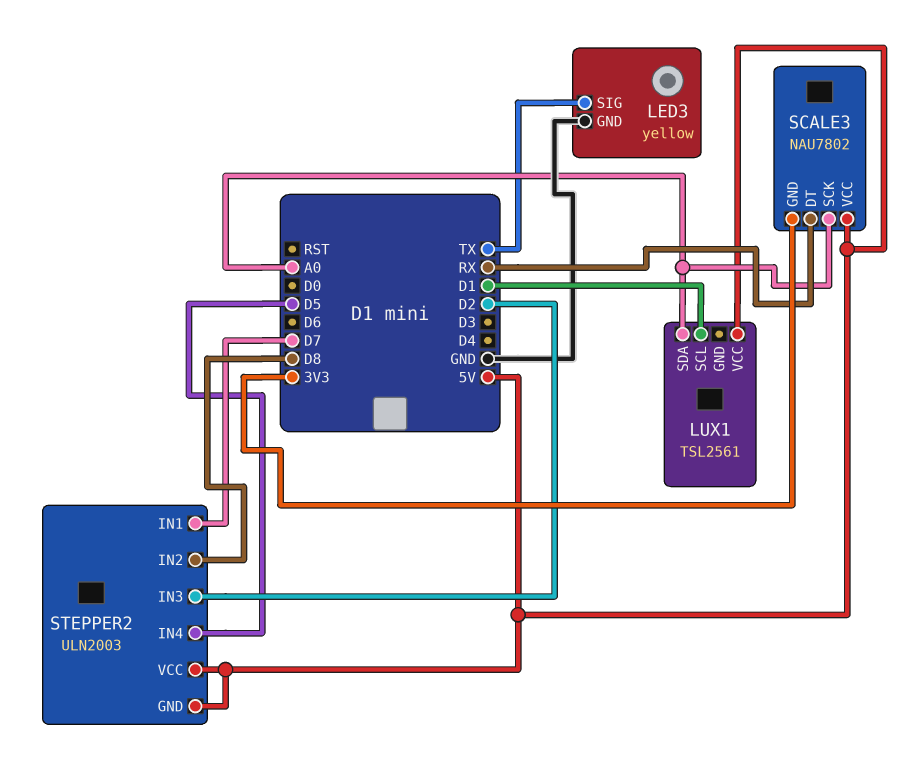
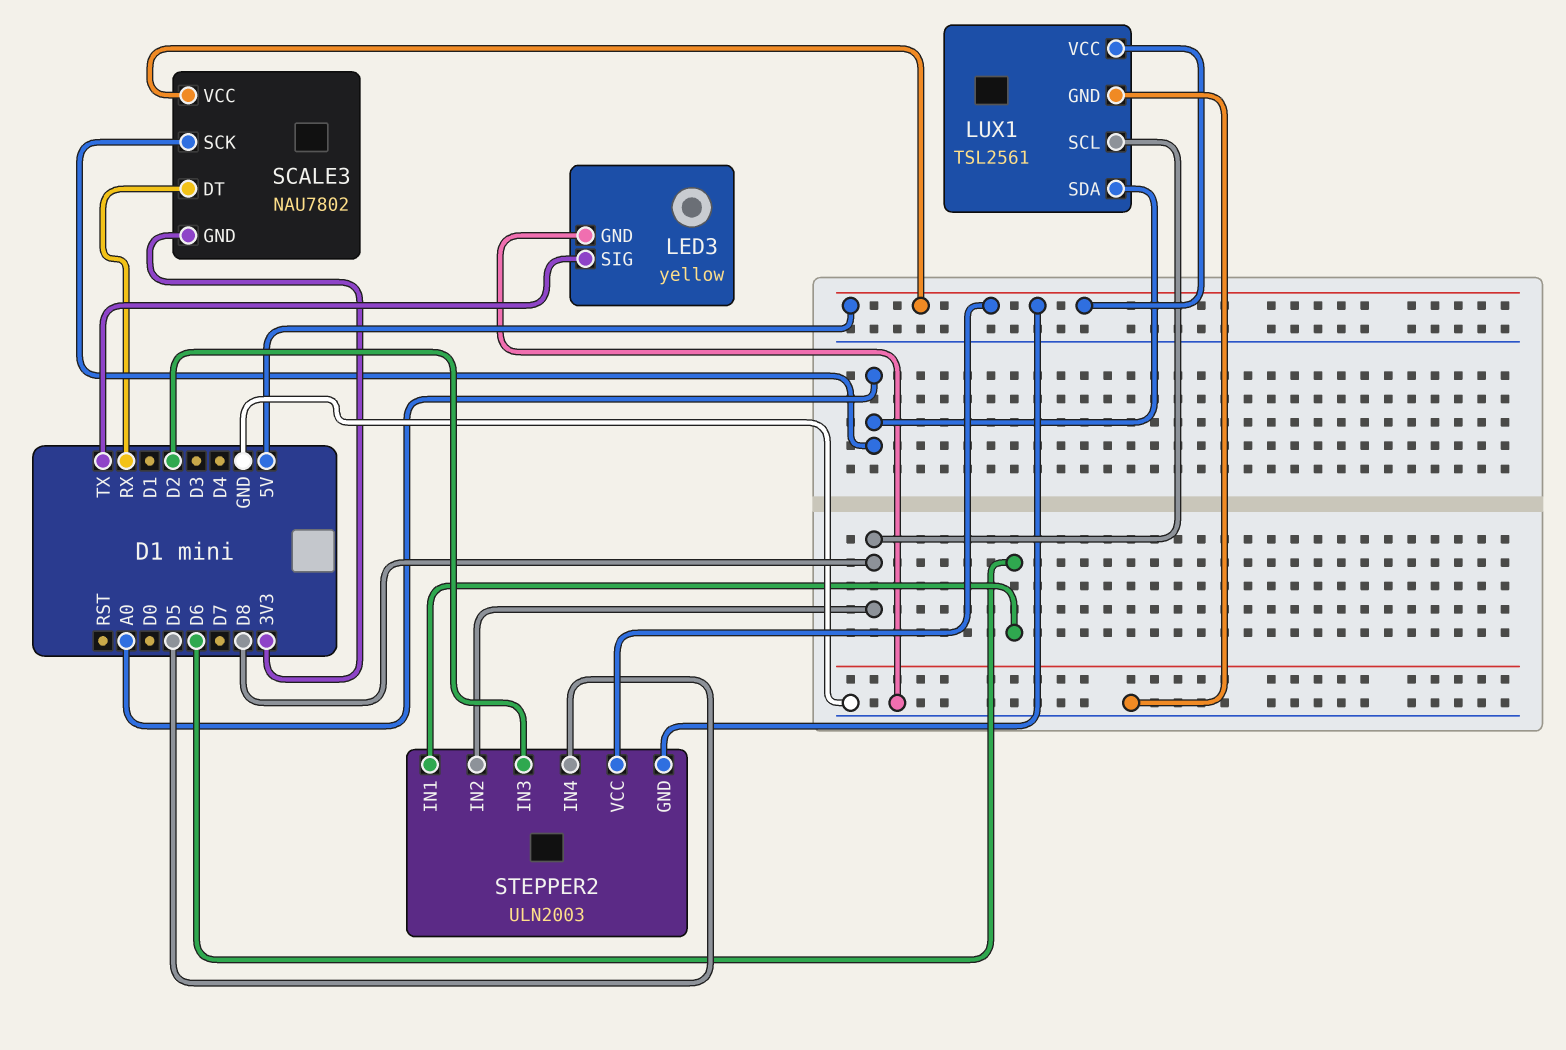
LUX1 pin GND: none -> GND
LUX1 pin SCL: D1 -> D8
STEPPER2 pin IN1: D7 -> D6

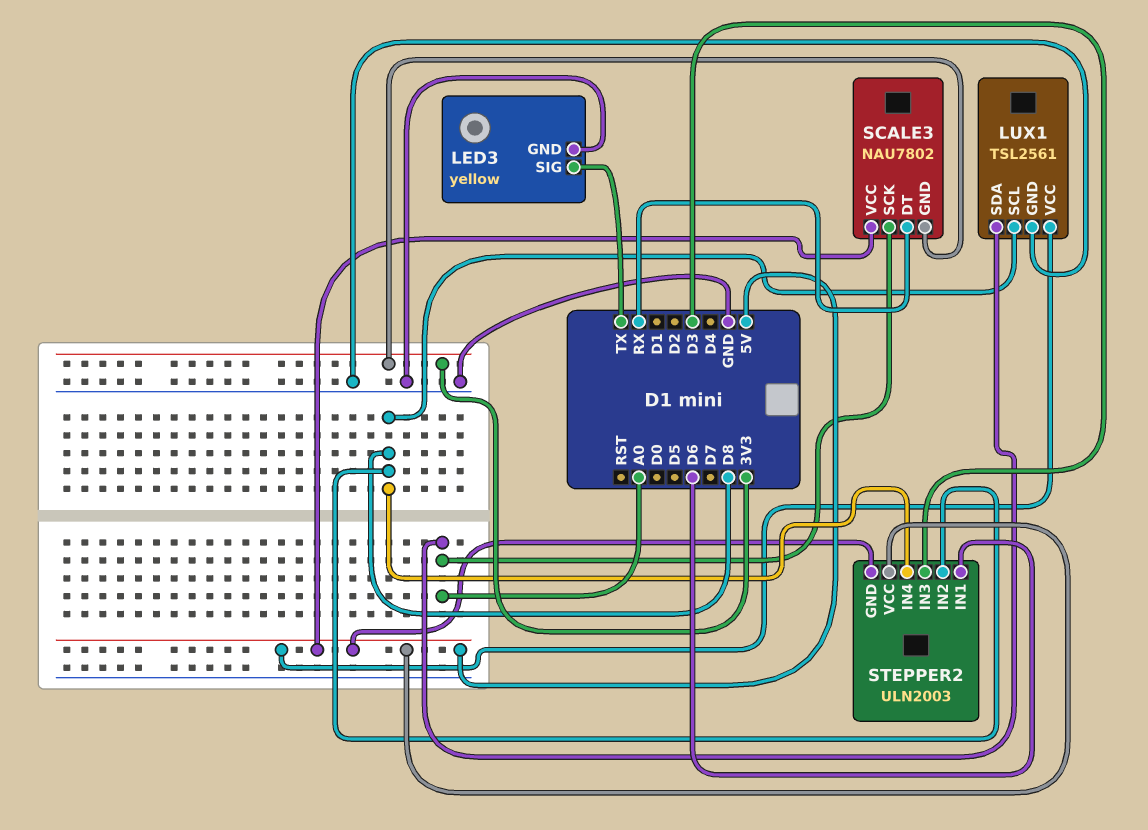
STEPPER2 pin IN3: D2 -> D3
STEPPER2 pin IN4: D5 -> D8

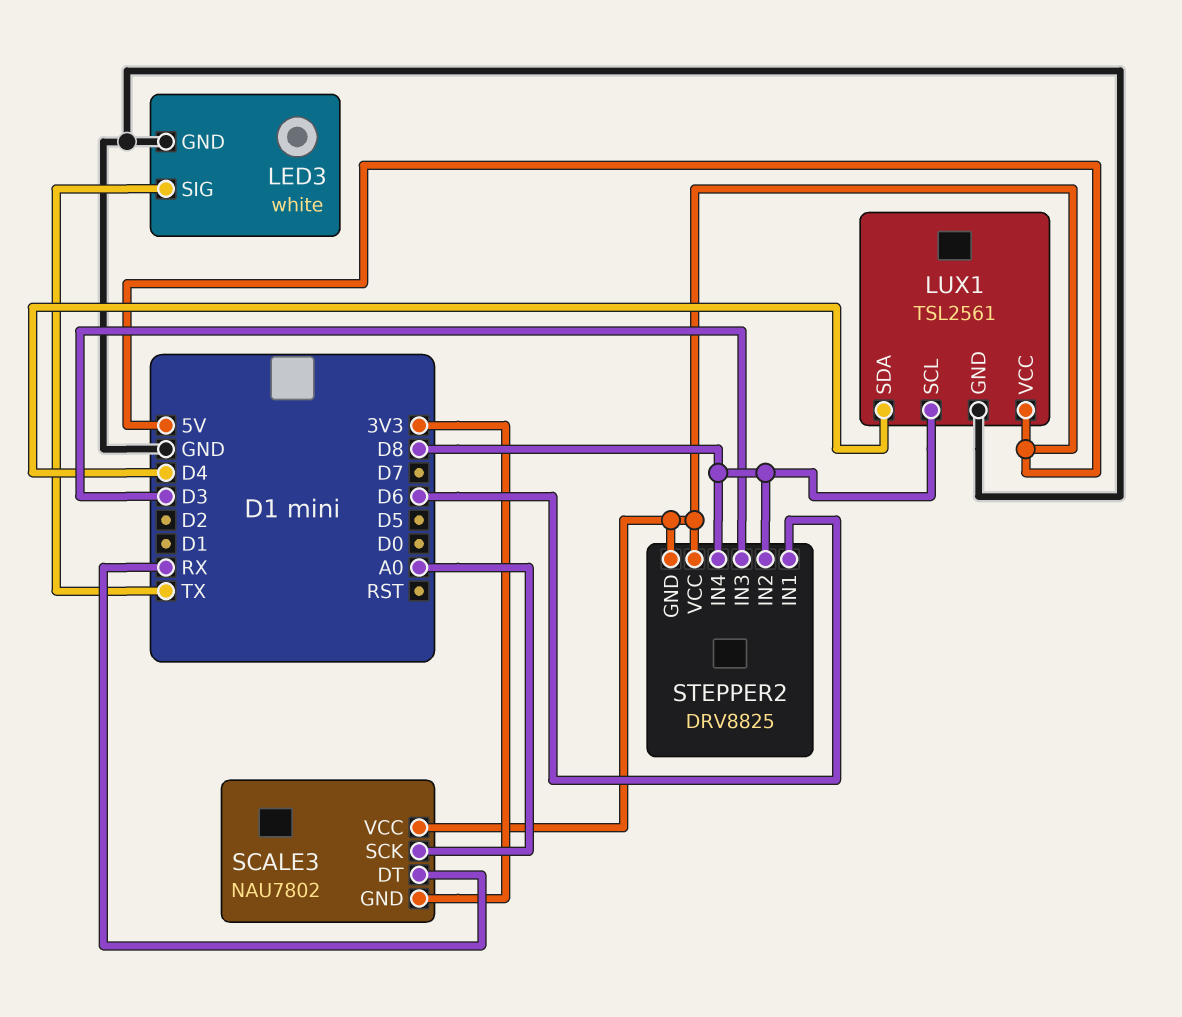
LED3: yellow -> white
LUX1 pin SDA: A0 -> D4
STEPPER2: ULN2003 -> DRV8825

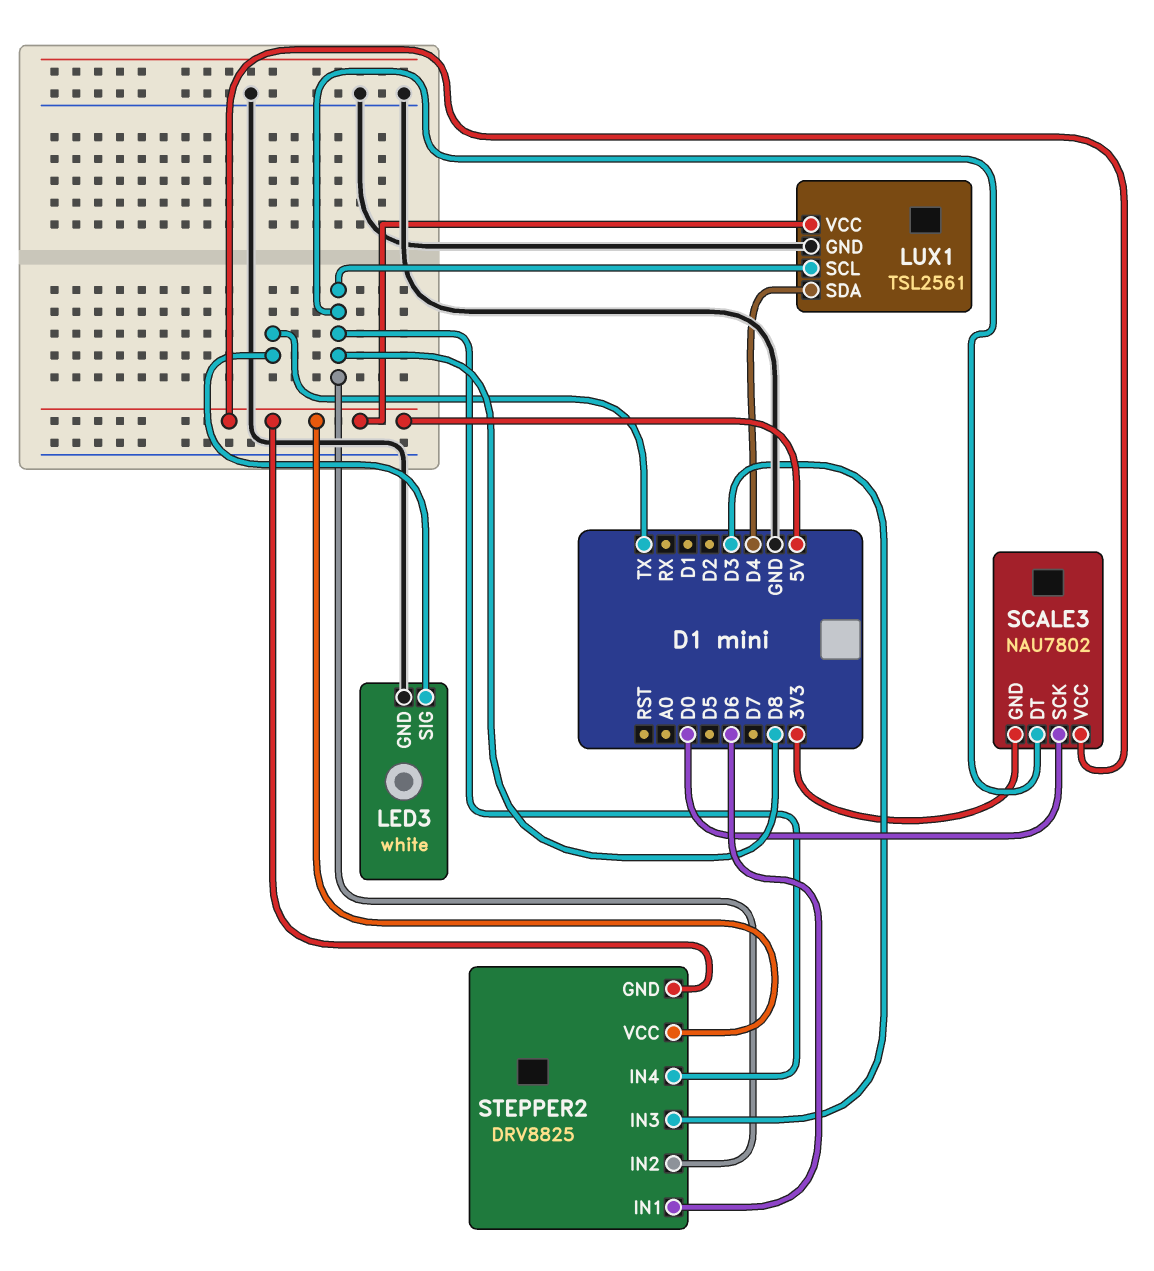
SCALE3 pin DT: RX -> D8
SCALE3 pin SCK: A0 -> D0

